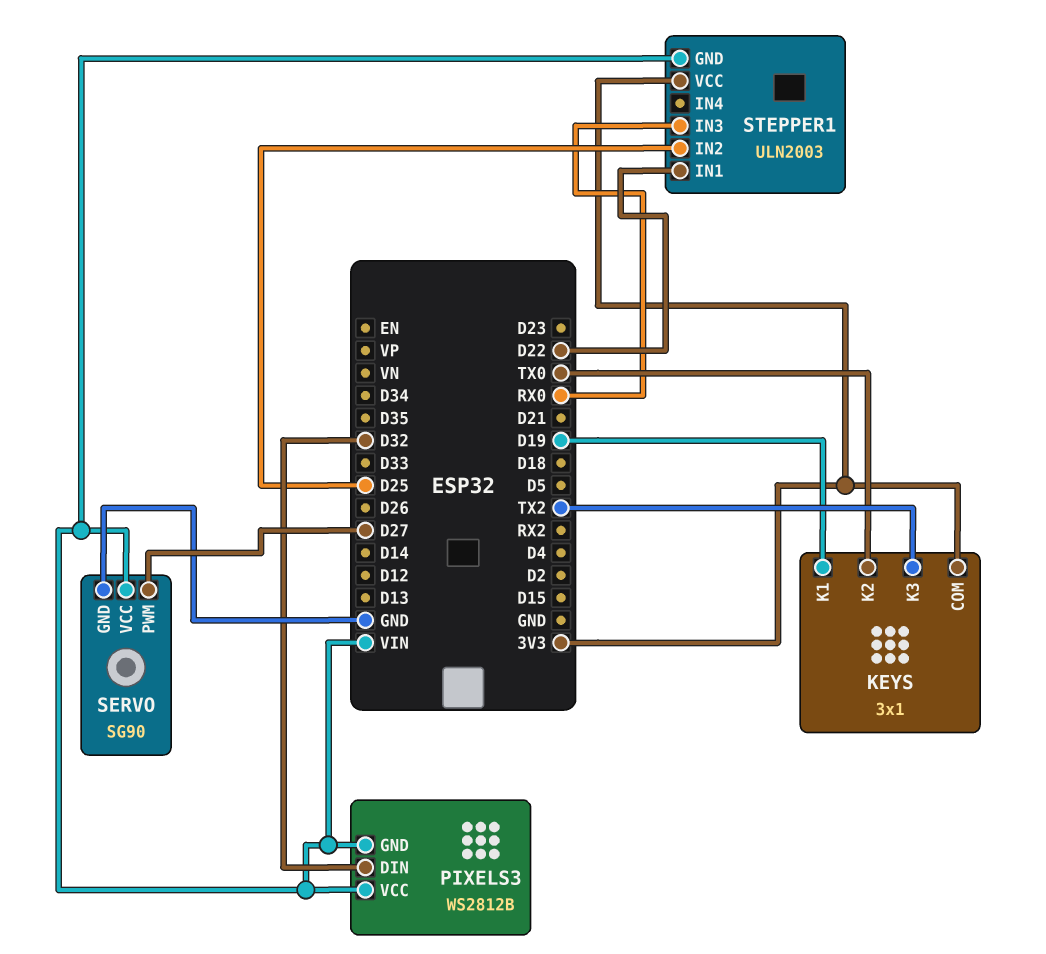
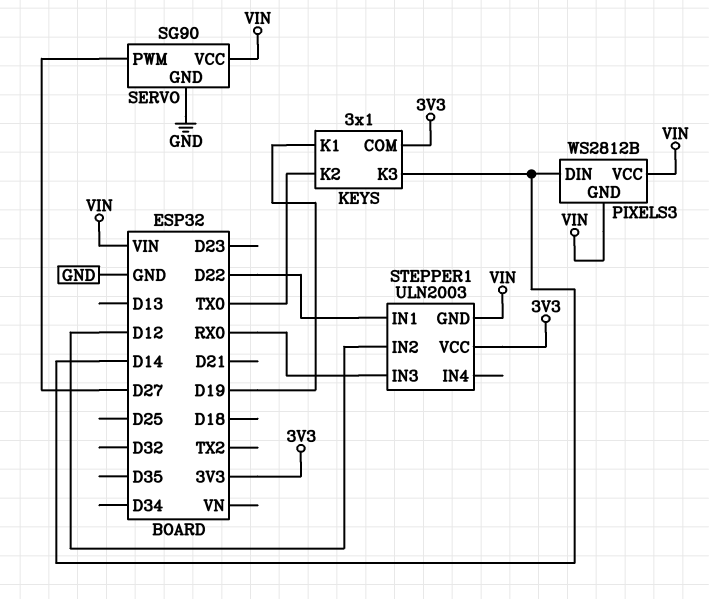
KEYS pin K3: TX2 -> D14
PIXELS3 pin DIN: D32 -> D14
STEPPER1 pin IN2: D25 -> D12

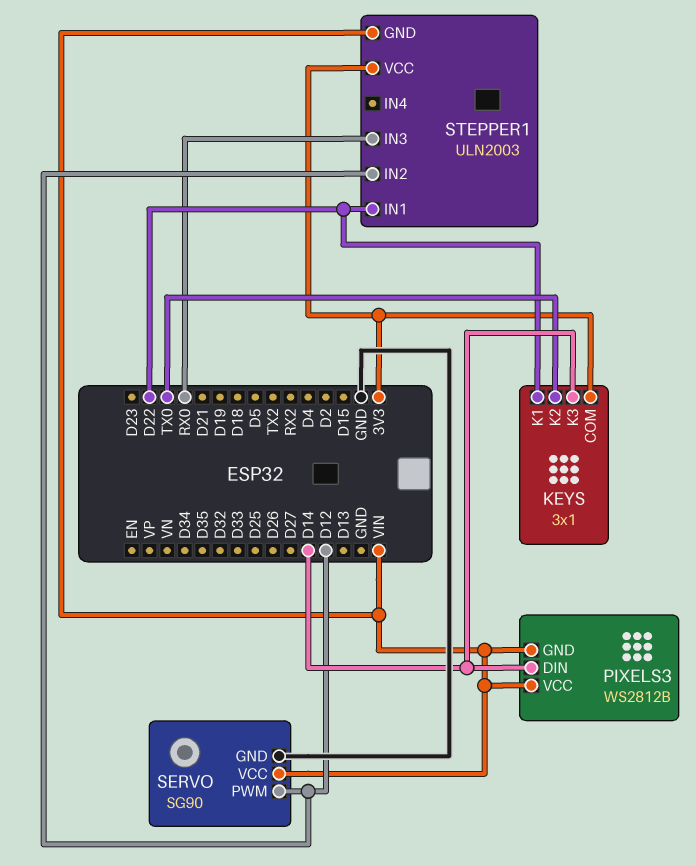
KEYS pin K1: D19 -> D22
SERVO pin PWM: D27 -> D12

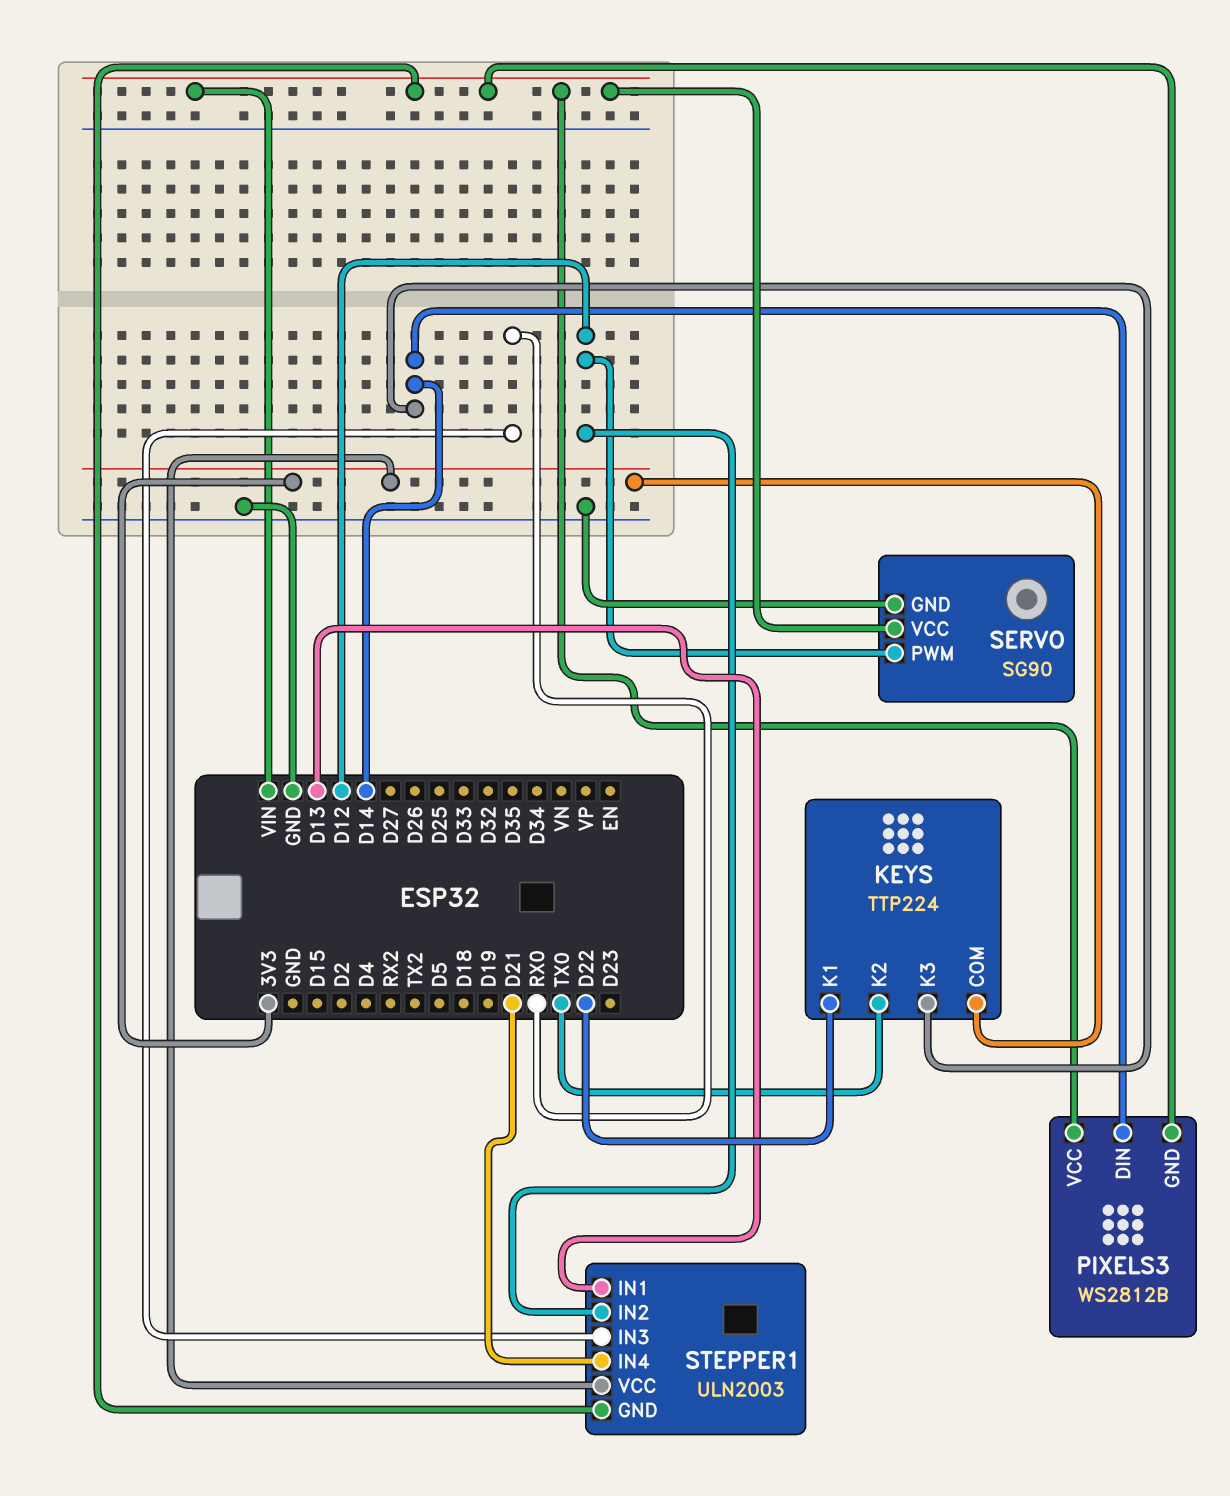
KEYS: 3x1 -> TTP224
STEPPER1 pin IN1: D22 -> D13
STEPPER1 pin IN4: none -> D21

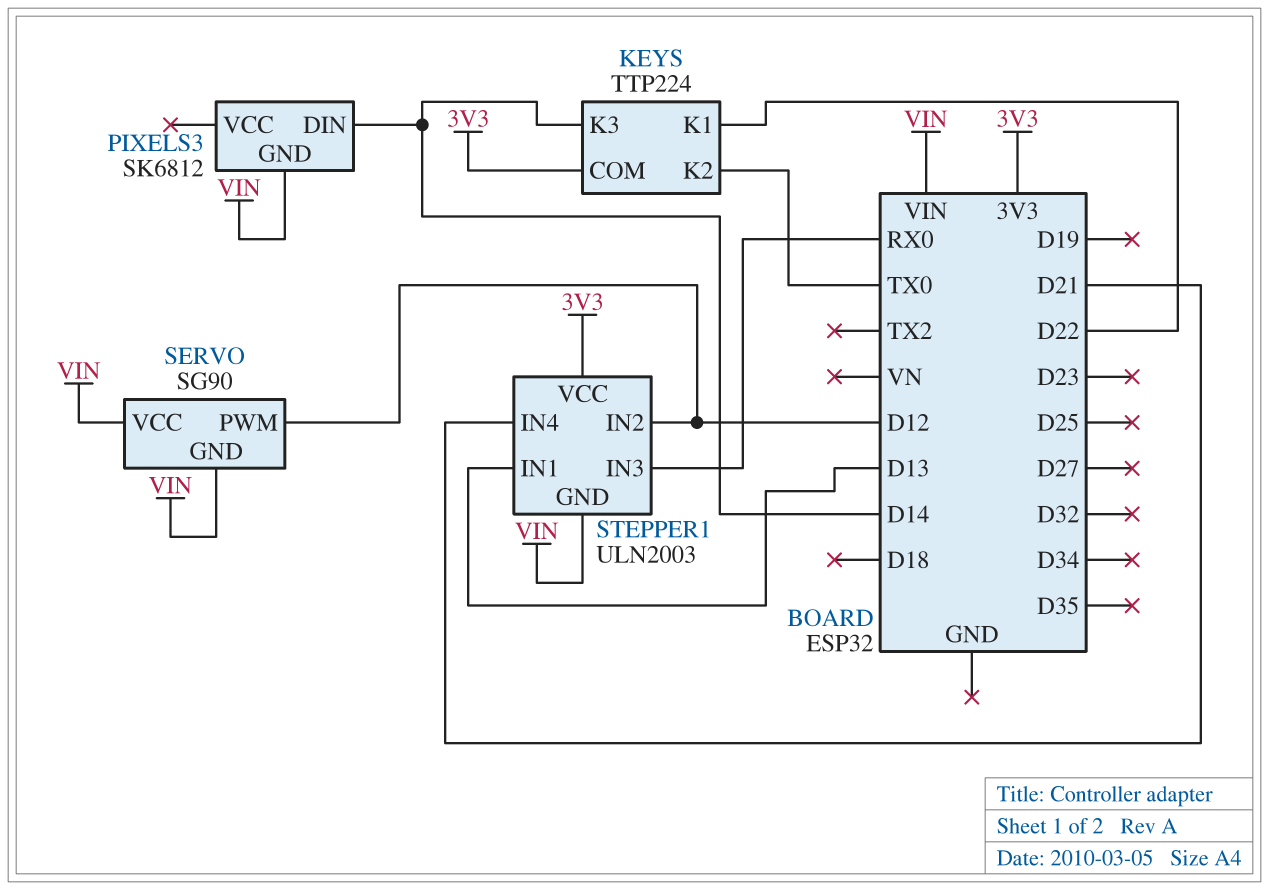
PIXELS3: WS2812B -> SK6812
PIXELS3 pin VCC: VIN -> none
SERVO pin GND: GND -> VIN

